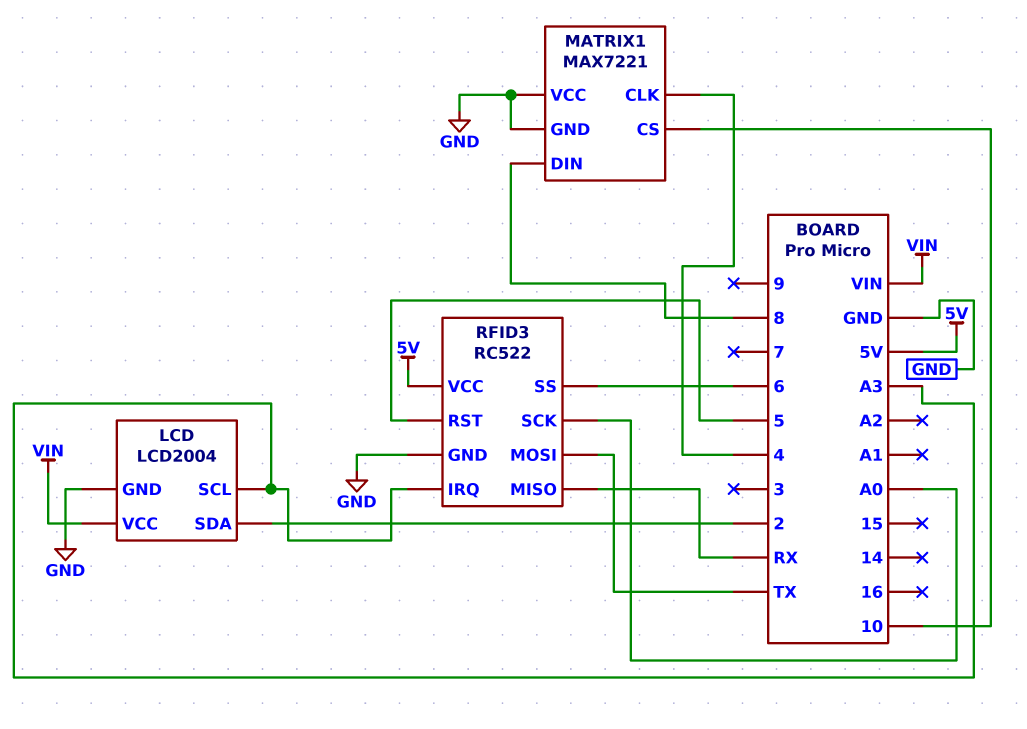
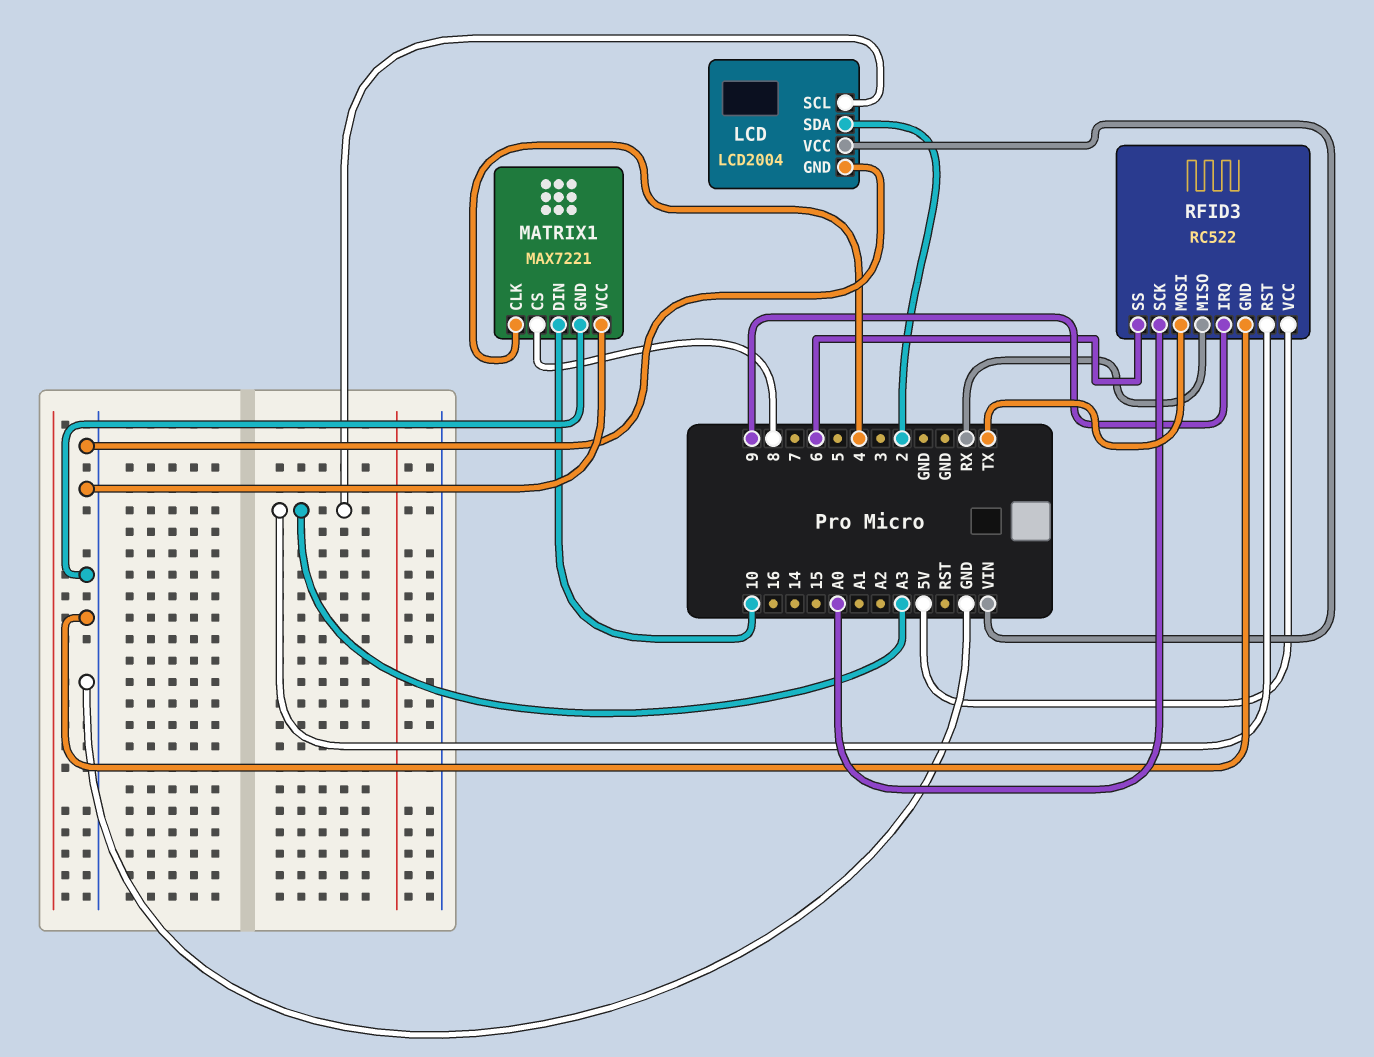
MATRIX1 pin CS: 10 -> 8
MATRIX1 pin DIN: 8 -> 10
RFID3 pin IRQ: A3 -> 9
RFID3 pin RST: 5 -> A3

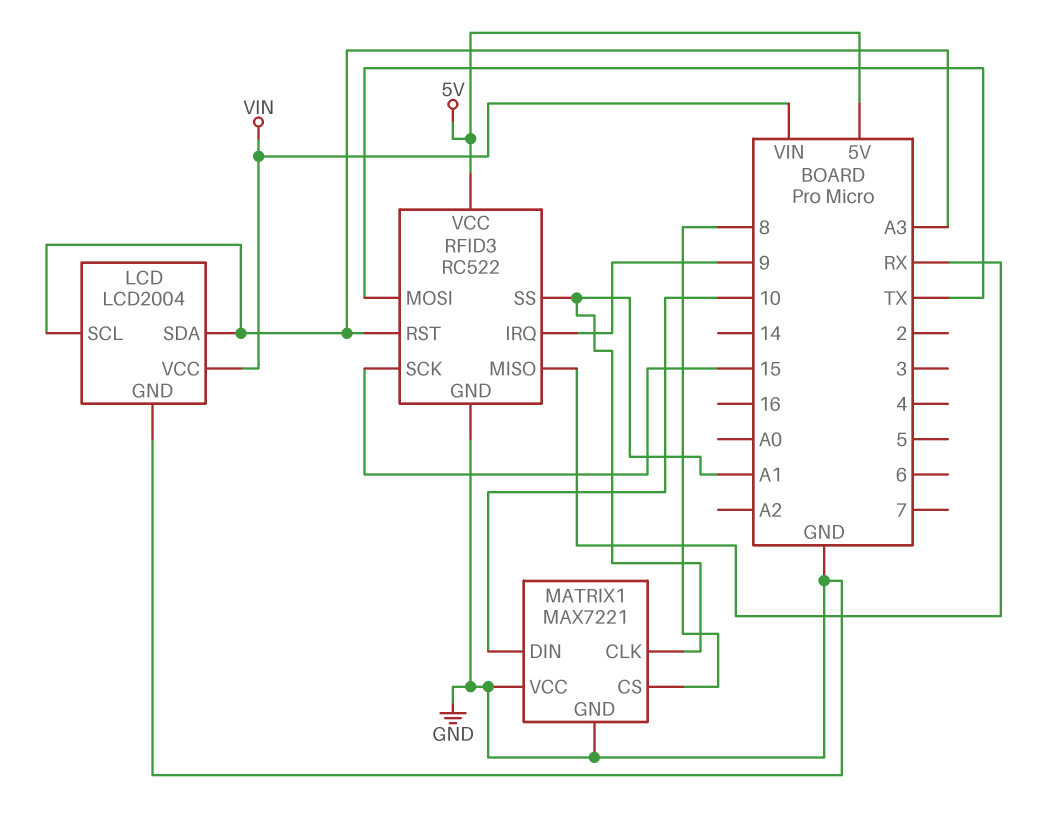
LCD pin SDA: 2 -> A3
MATRIX1 pin CLK: 4 -> A1
RFID3 pin SCK: A0 -> 15
RFID3 pin SS: 6 -> A1

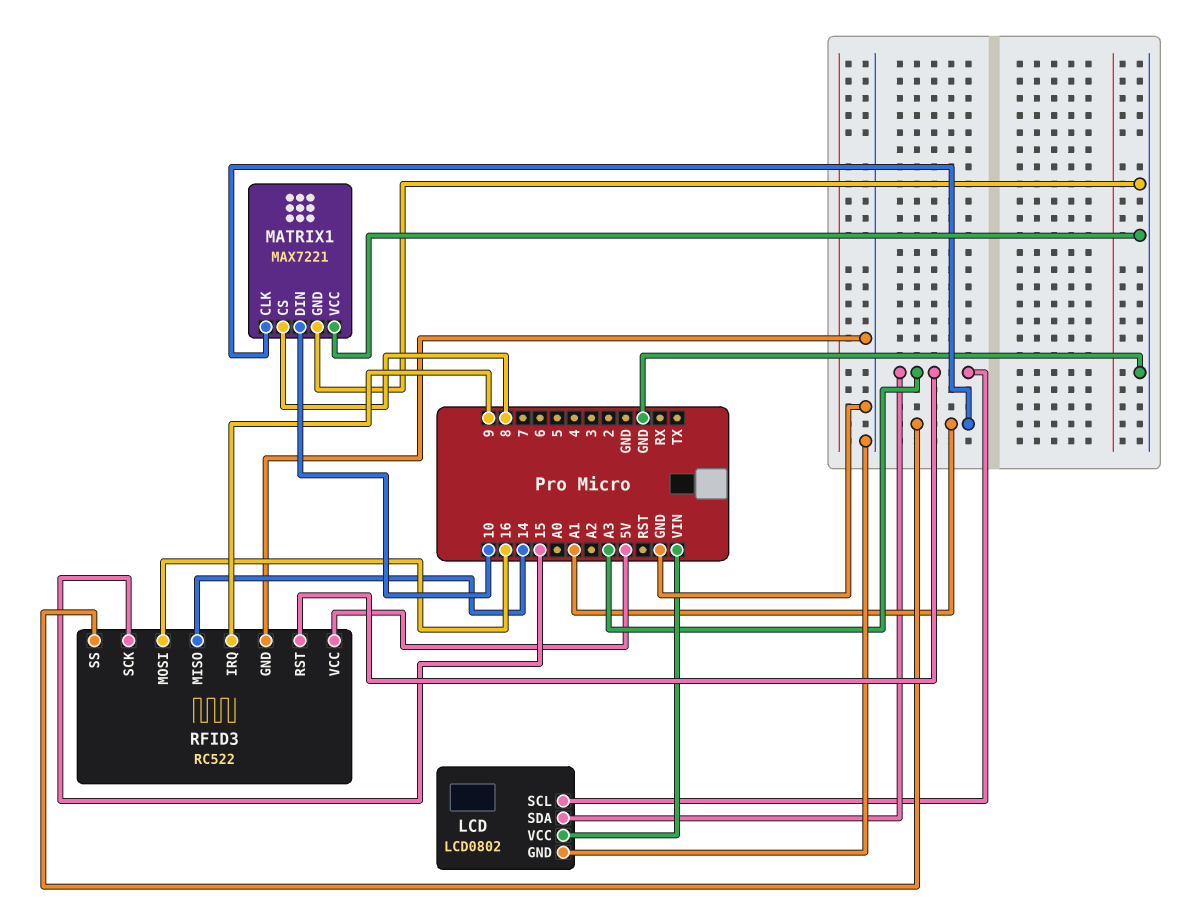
LCD: LCD2004 -> LCD0802
RFID3 pin MISO: RX -> 14
RFID3 pin MOSI: TX -> 16

